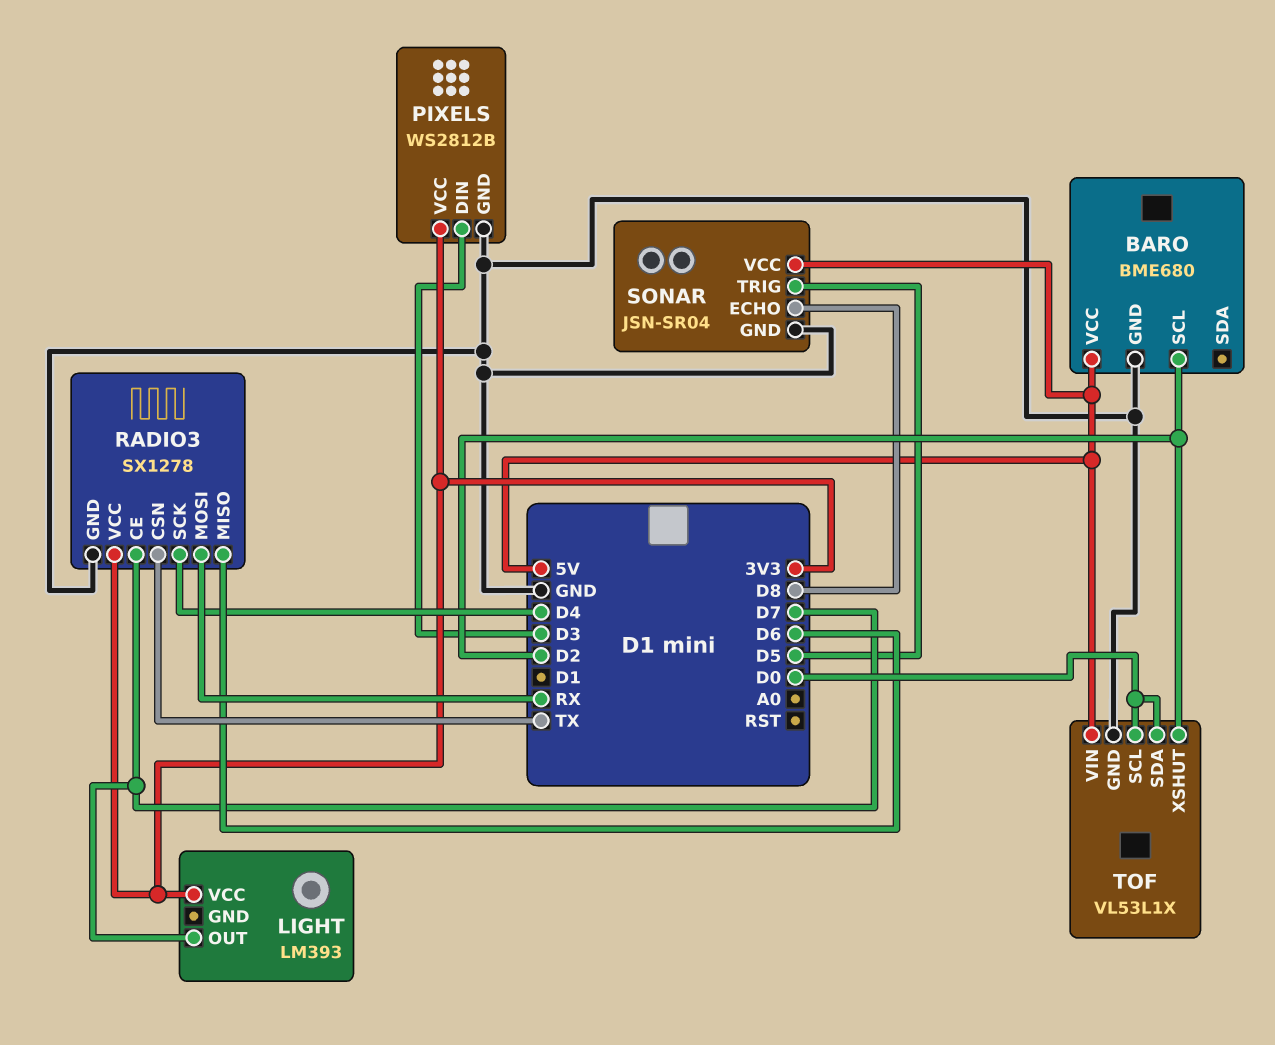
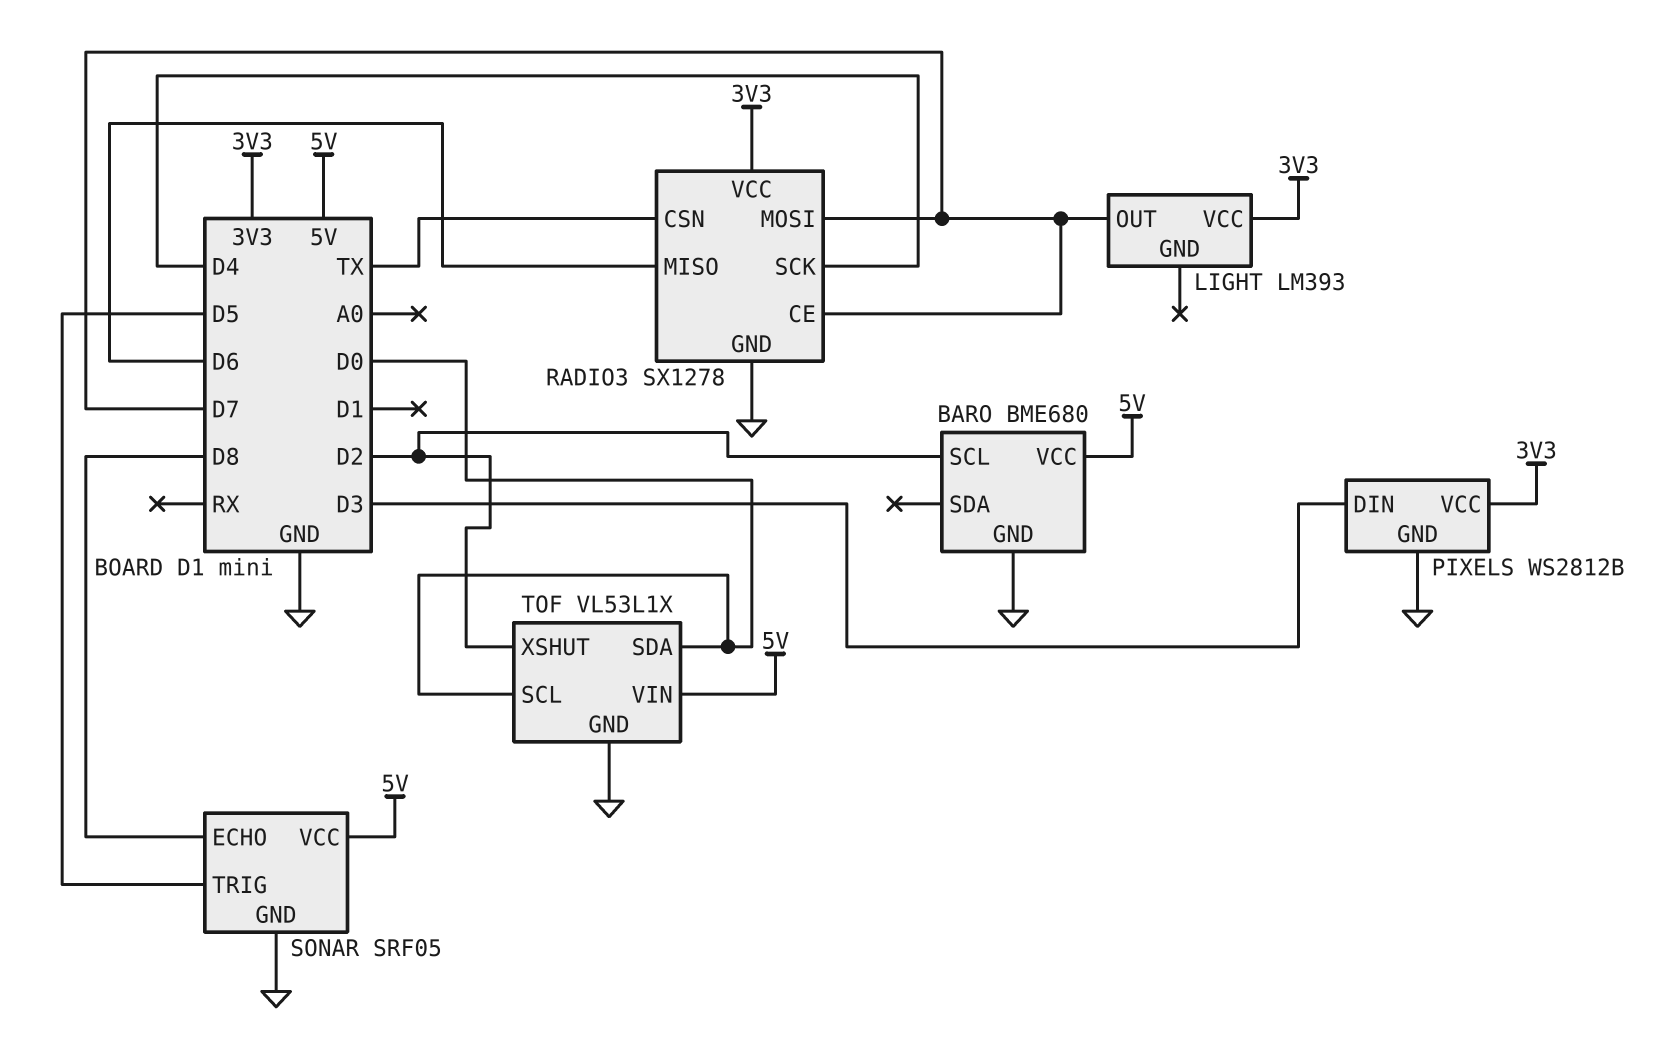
RADIO3 pin MOSI: RX -> D7
SONAR: JSN-SR04 -> SRF05

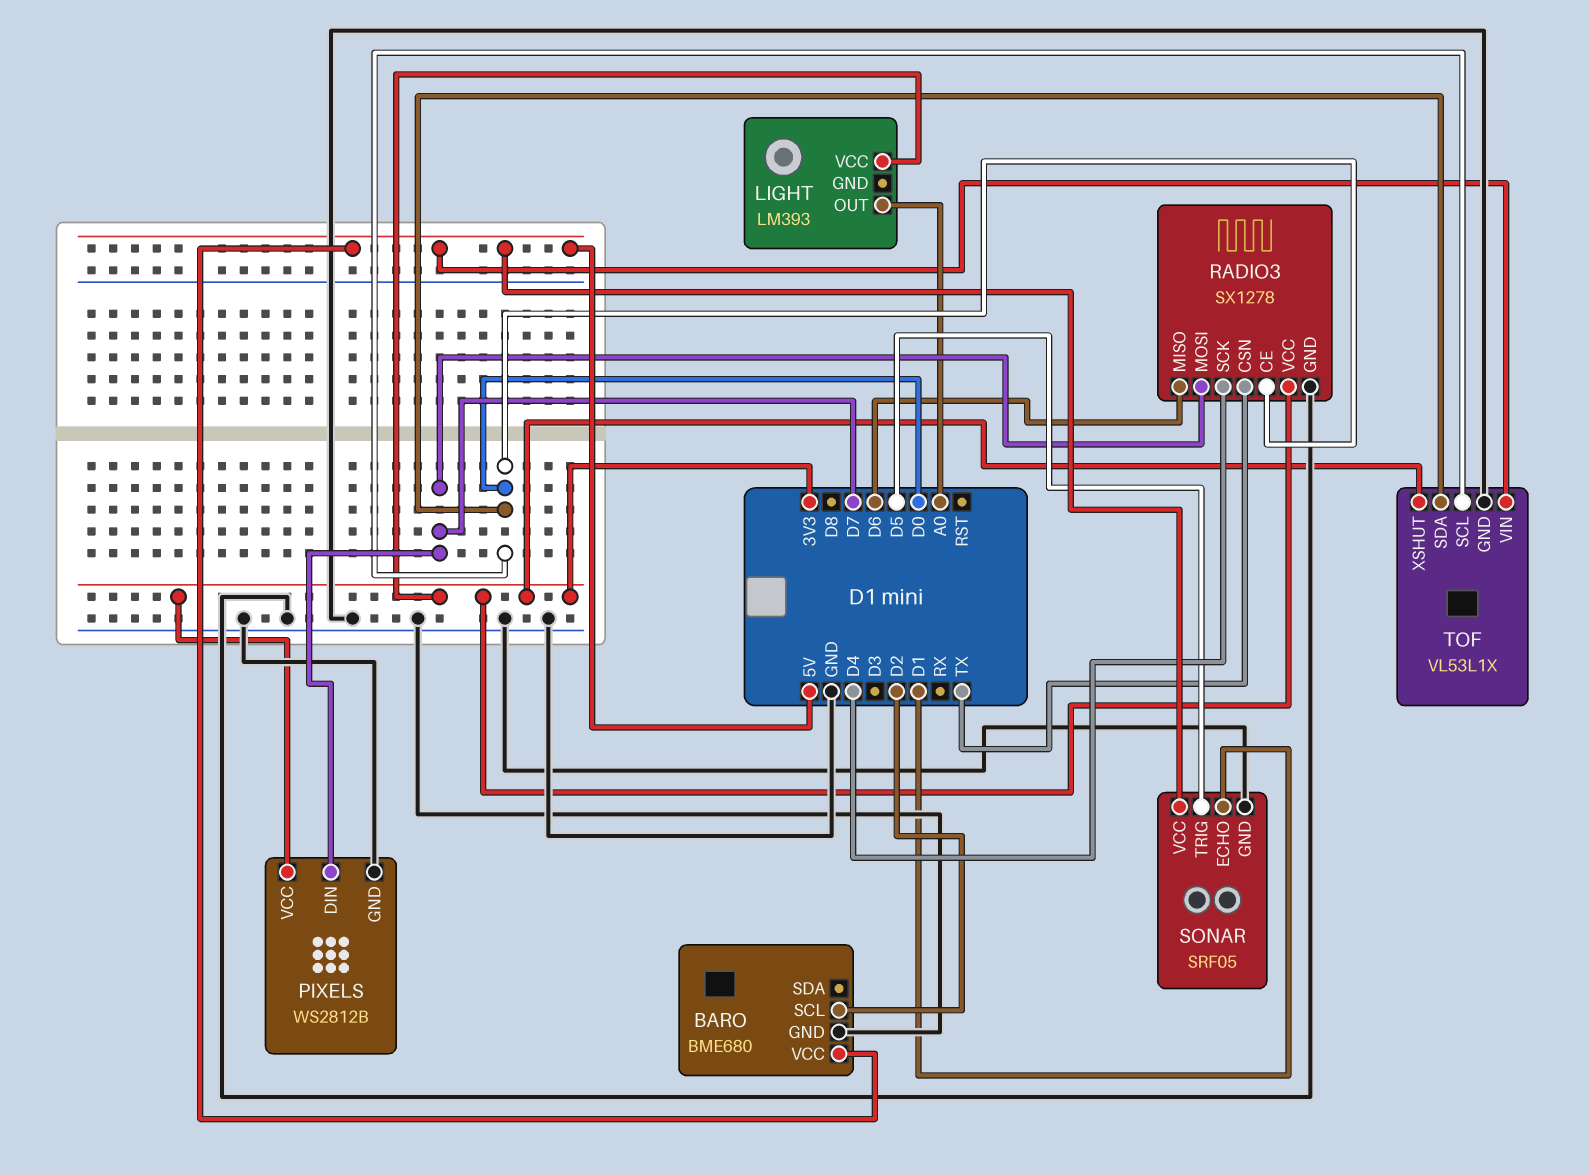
LIGHT pin OUT: D7 -> A0
PIXELS pin DIN: D3 -> D7
RADIO3 pin CE: D7 -> D0
SONAR pin ECHO: D8 -> D1
TOF pin XSHUT: D2 -> 3V3

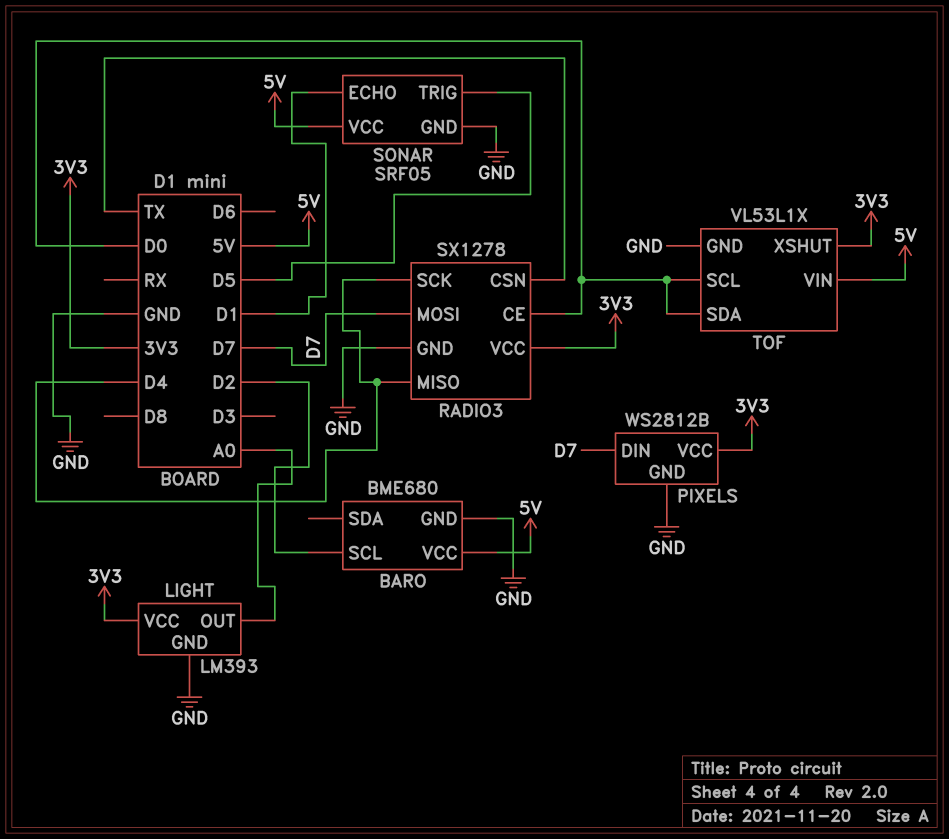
LIGHT pin GND: none -> GND
RADIO3 pin MISO: D6 -> D4

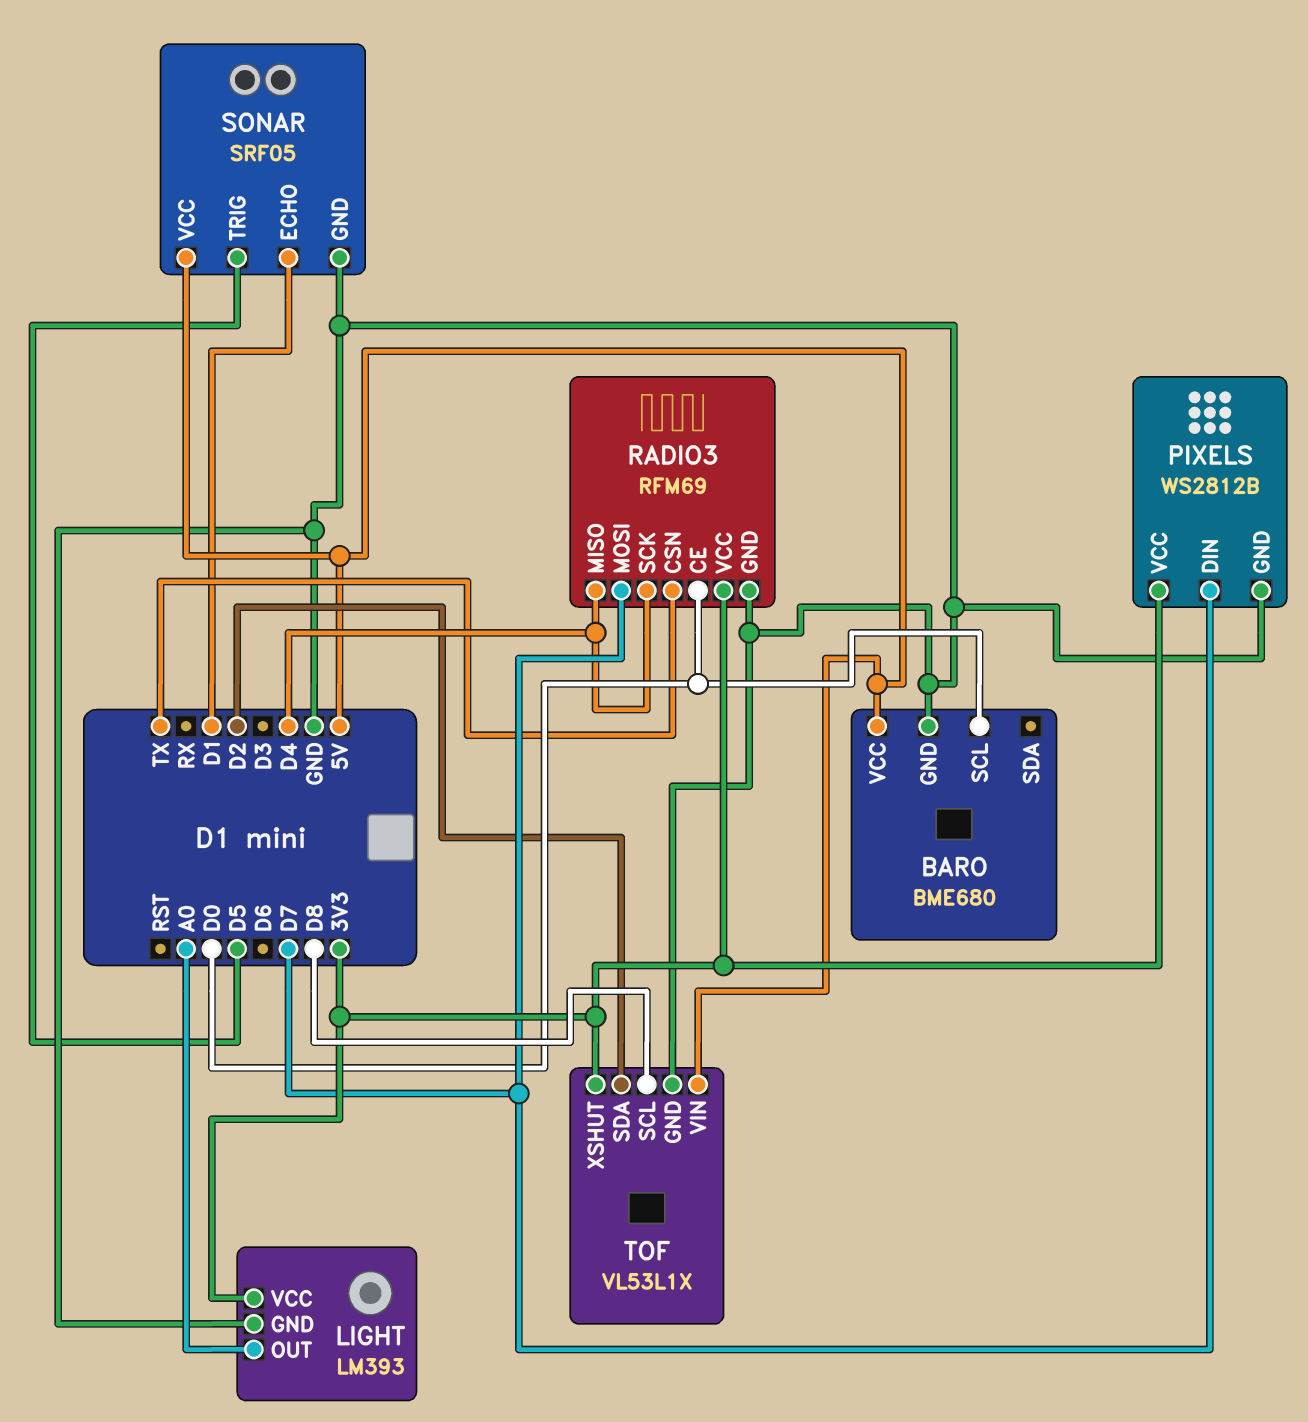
BARO pin SCL: D2 -> D0
RADIO3: SX1278 -> RFM69
TOF pin SCL: D0 -> D8
TOF pin SDA: D0 -> D2

